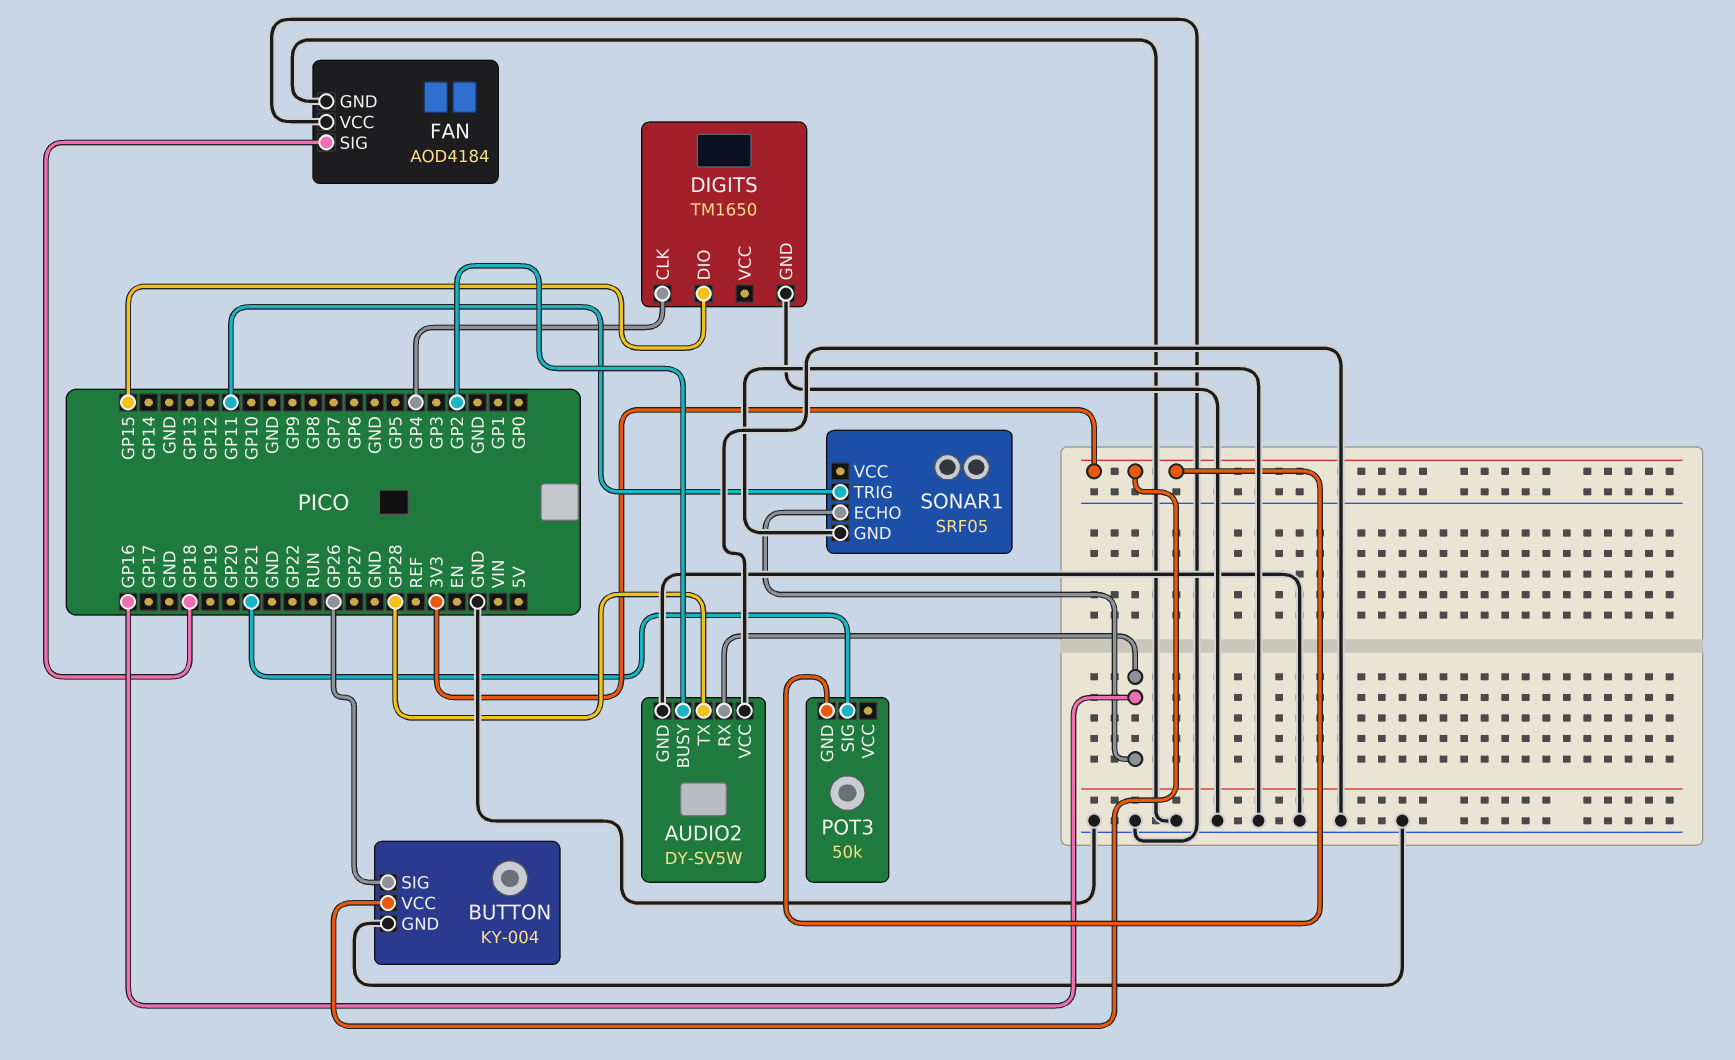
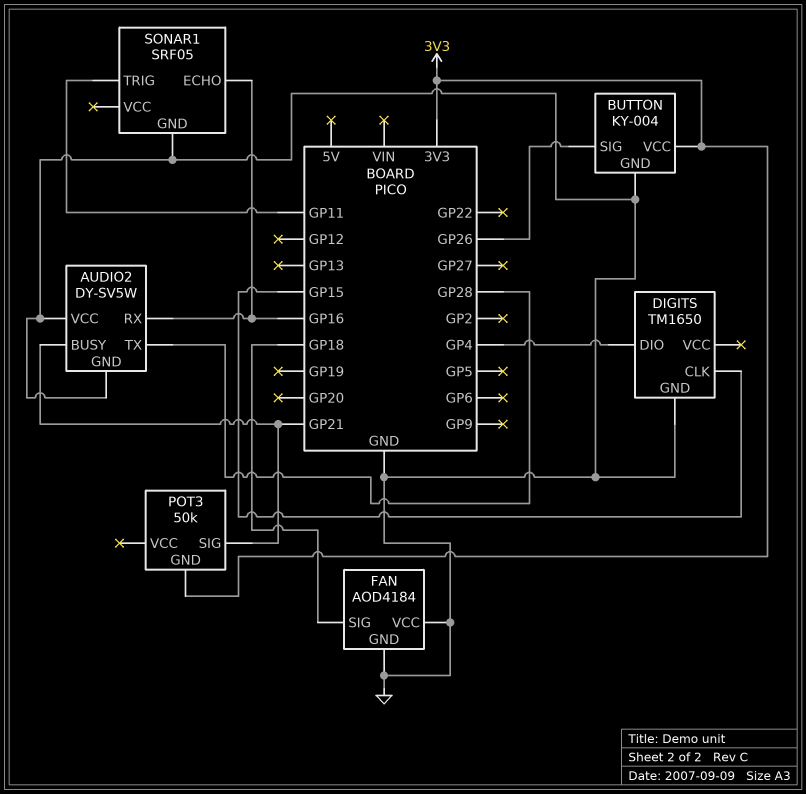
AUDIO2 pin BUSY: GP2 -> GP21
DIGITS pin CLK: GP4 -> GP15
DIGITS pin DIO: GP15 -> GP4

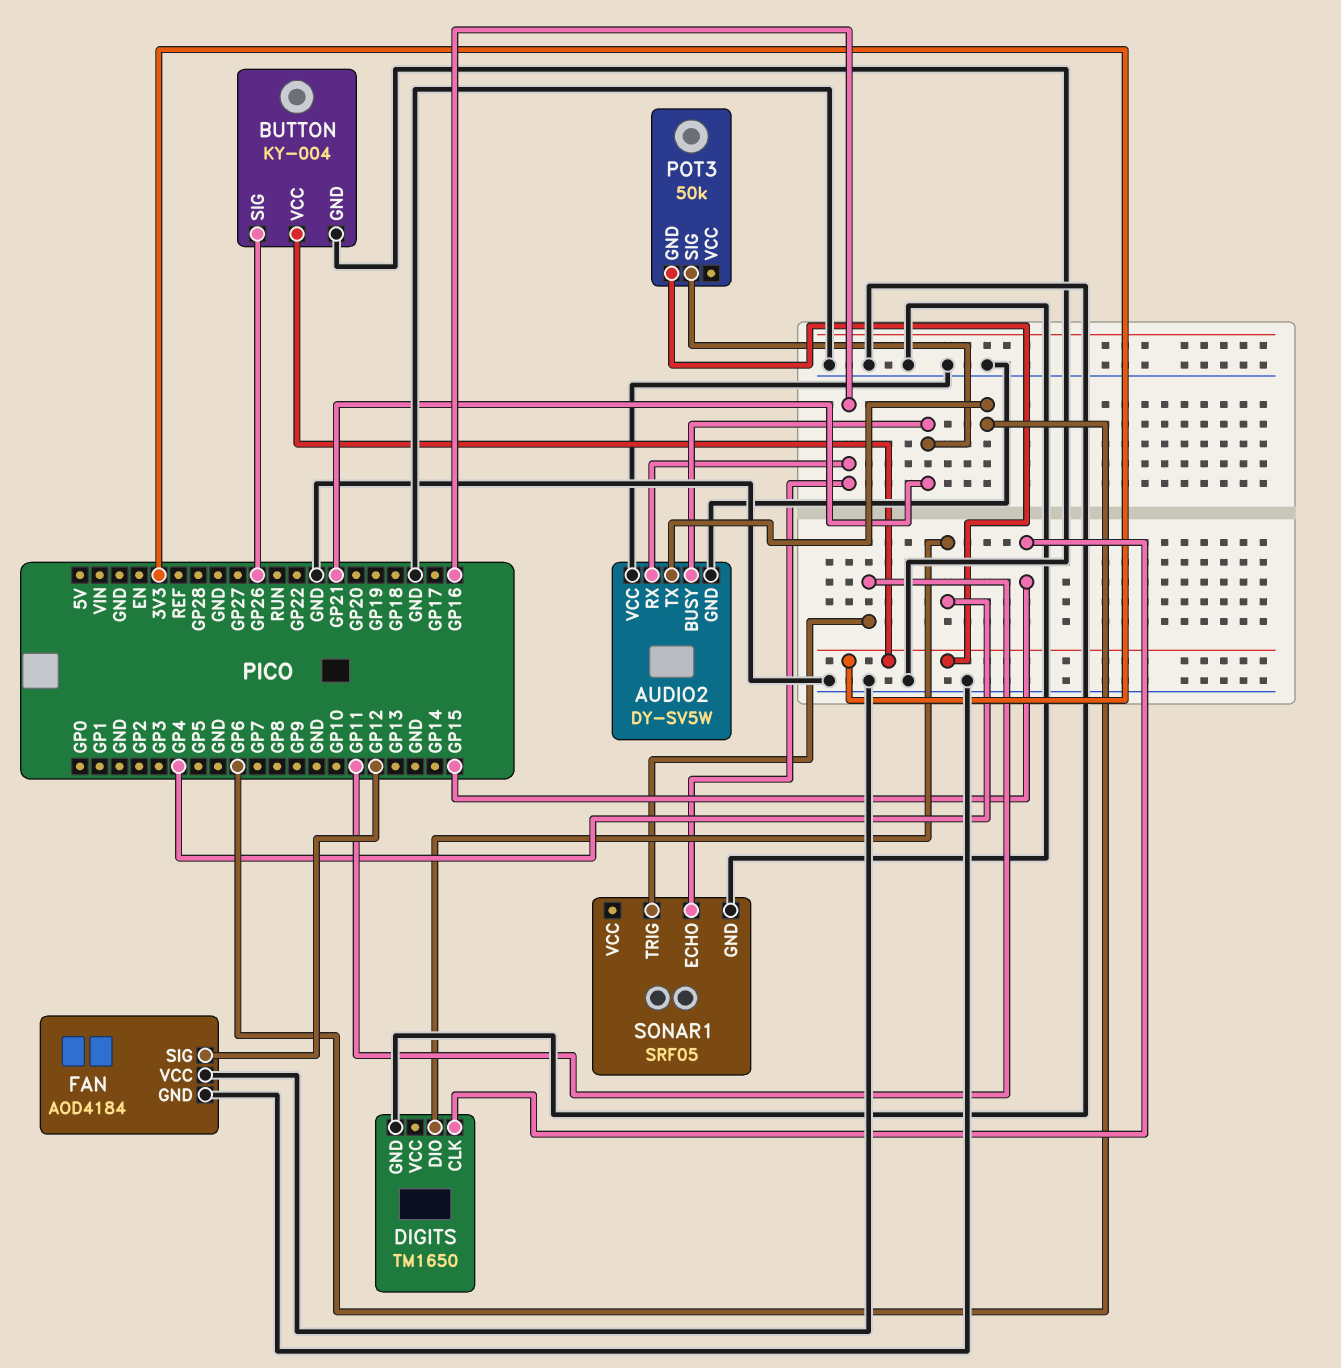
AUDIO2 pin TX: GP28 -> GP6
FAN pin SIG: GP18 -> GP12

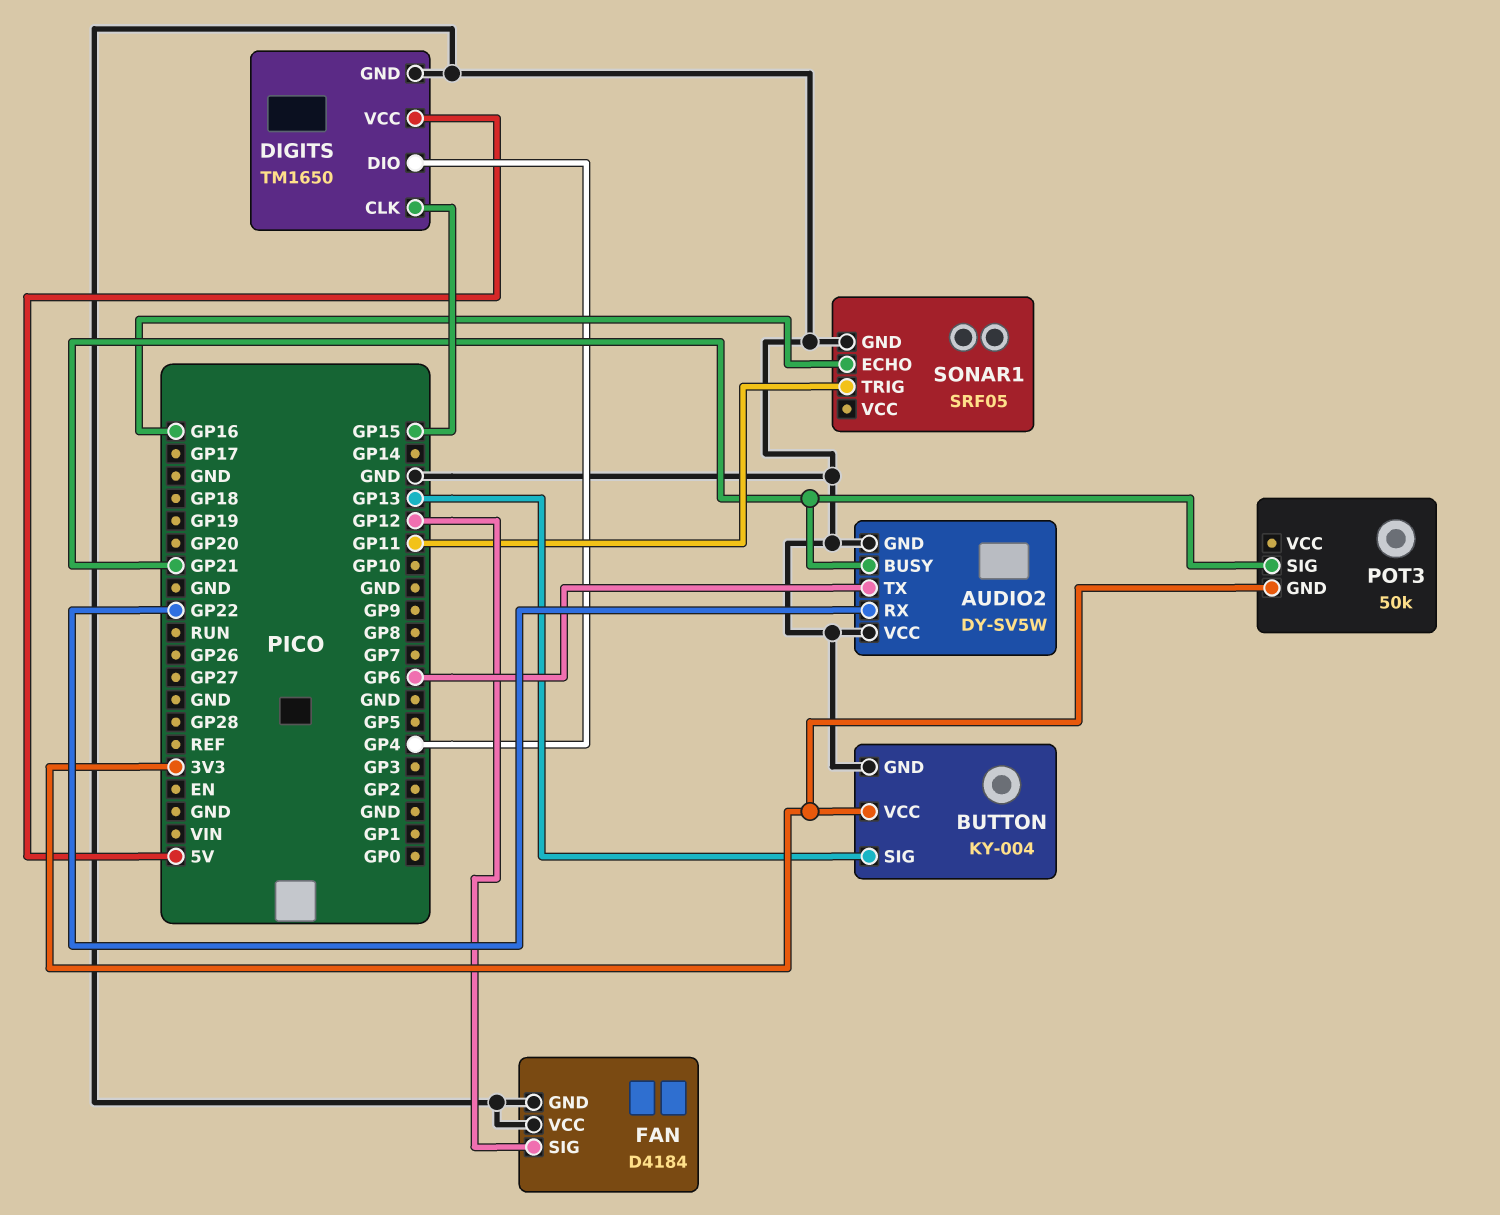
AUDIO2 pin RX: GP16 -> GP22
BUTTON pin SIG: GP26 -> GP13
DIGITS pin VCC: none -> 5V
FAN: AOD4184 -> D4184

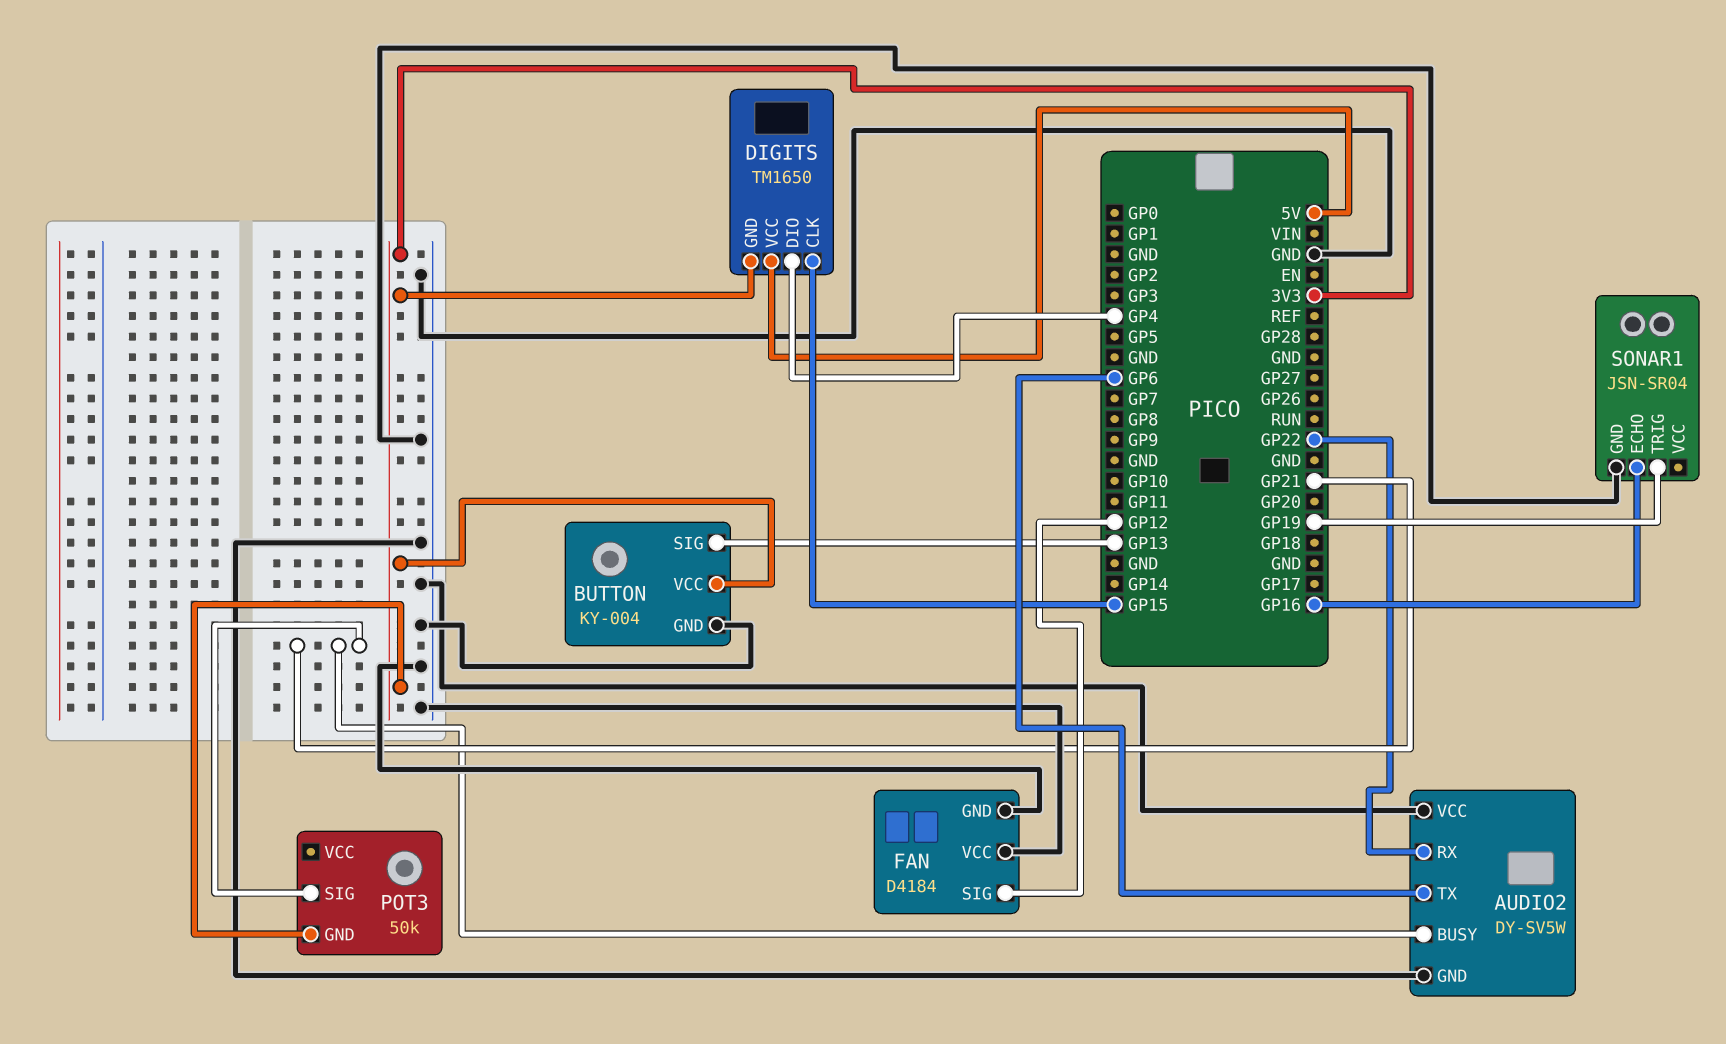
DIGITS pin GND: GND -> 3V3
SONAR1: SRF05 -> JSN-SR04
SONAR1 pin TRIG: GP11 -> GP19

